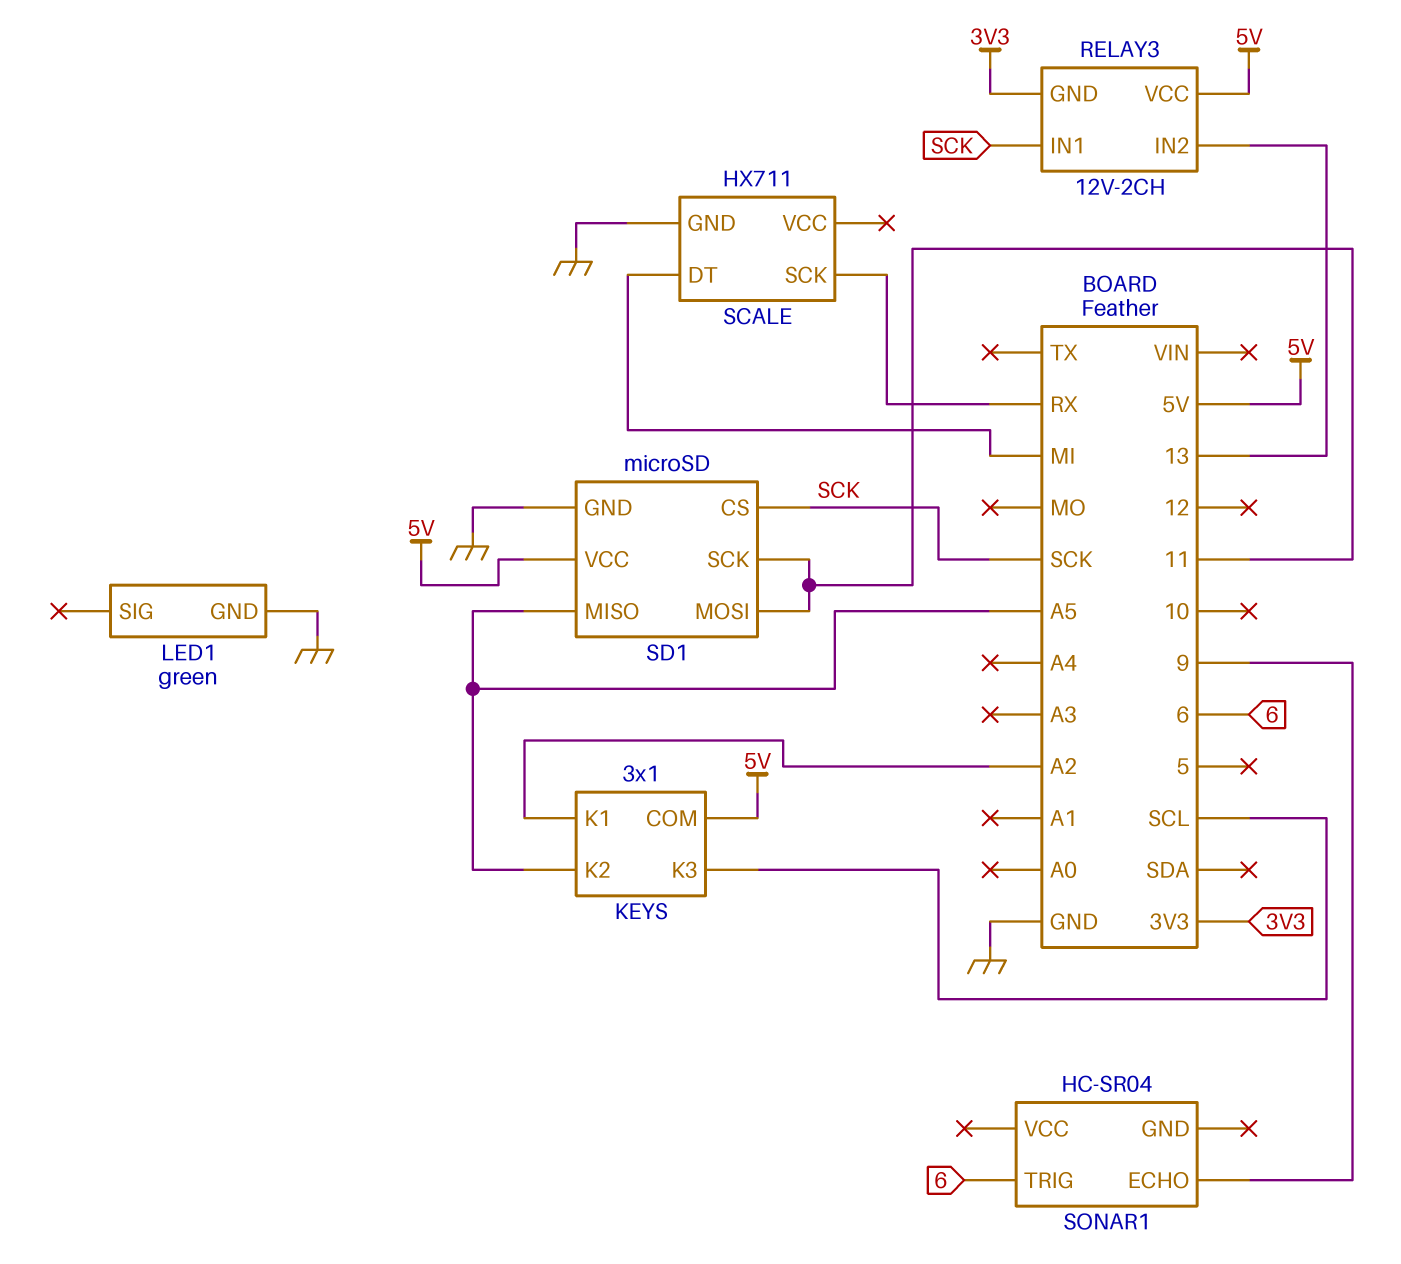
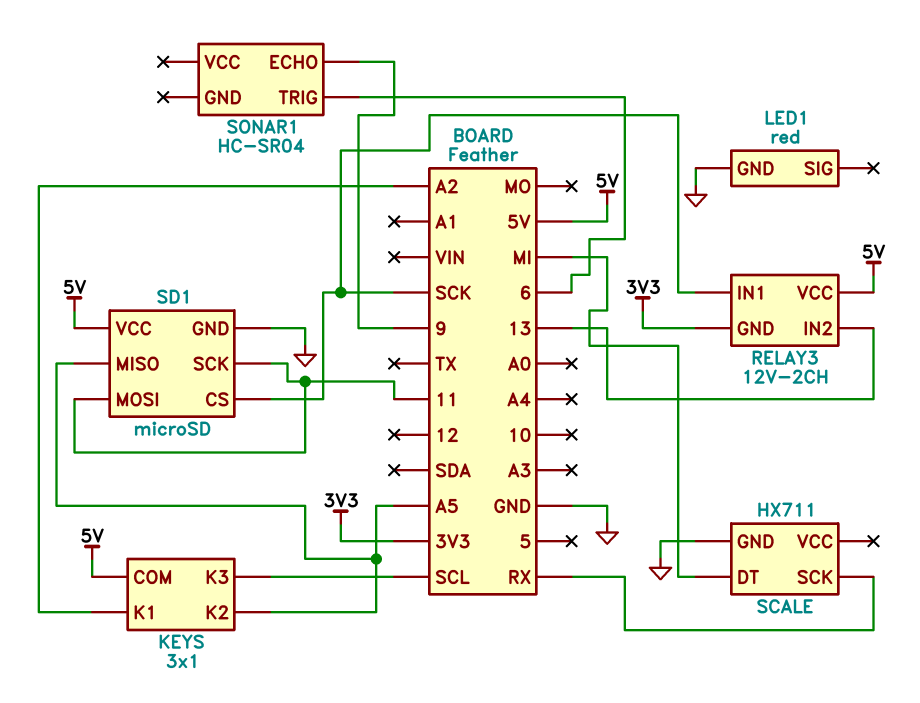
LED1: green -> red

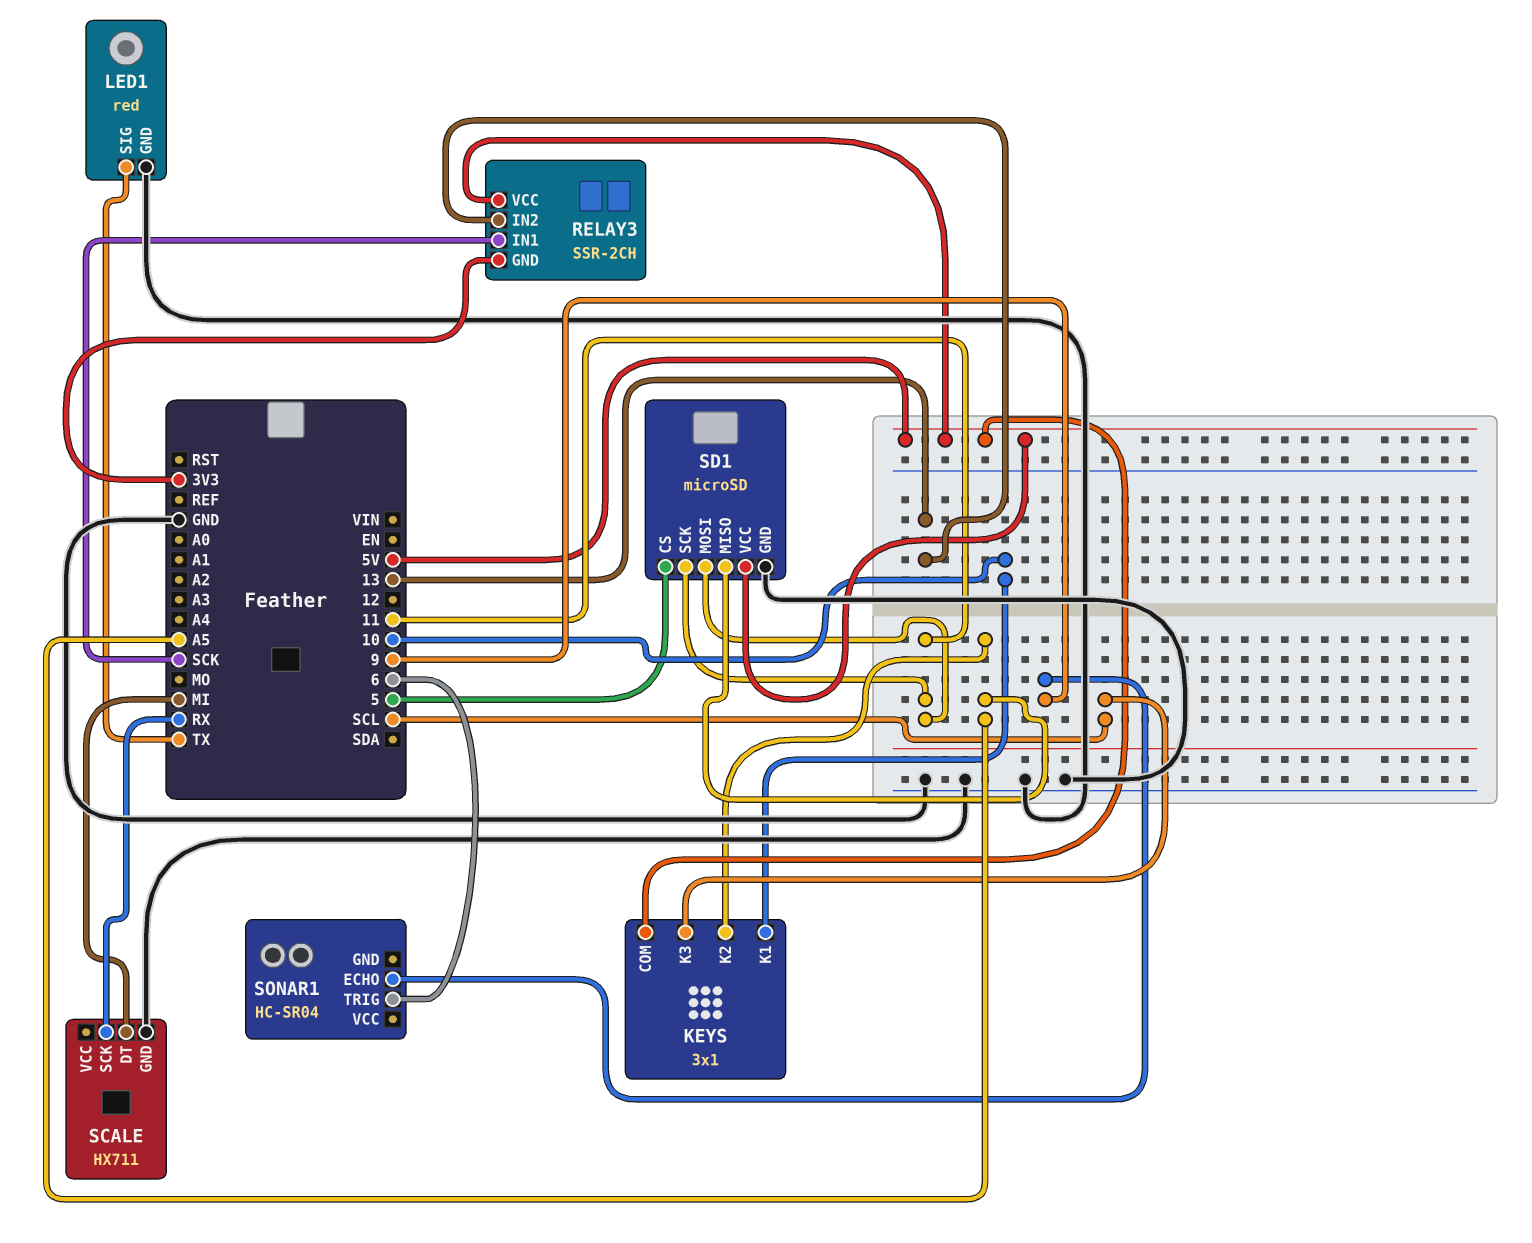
KEYS pin K1: A2 -> 10
LED1 pin SIG: none -> TX
RELAY3: 12V-2CH -> SSR-2CH
SD1 pin CS: SCK -> 5

